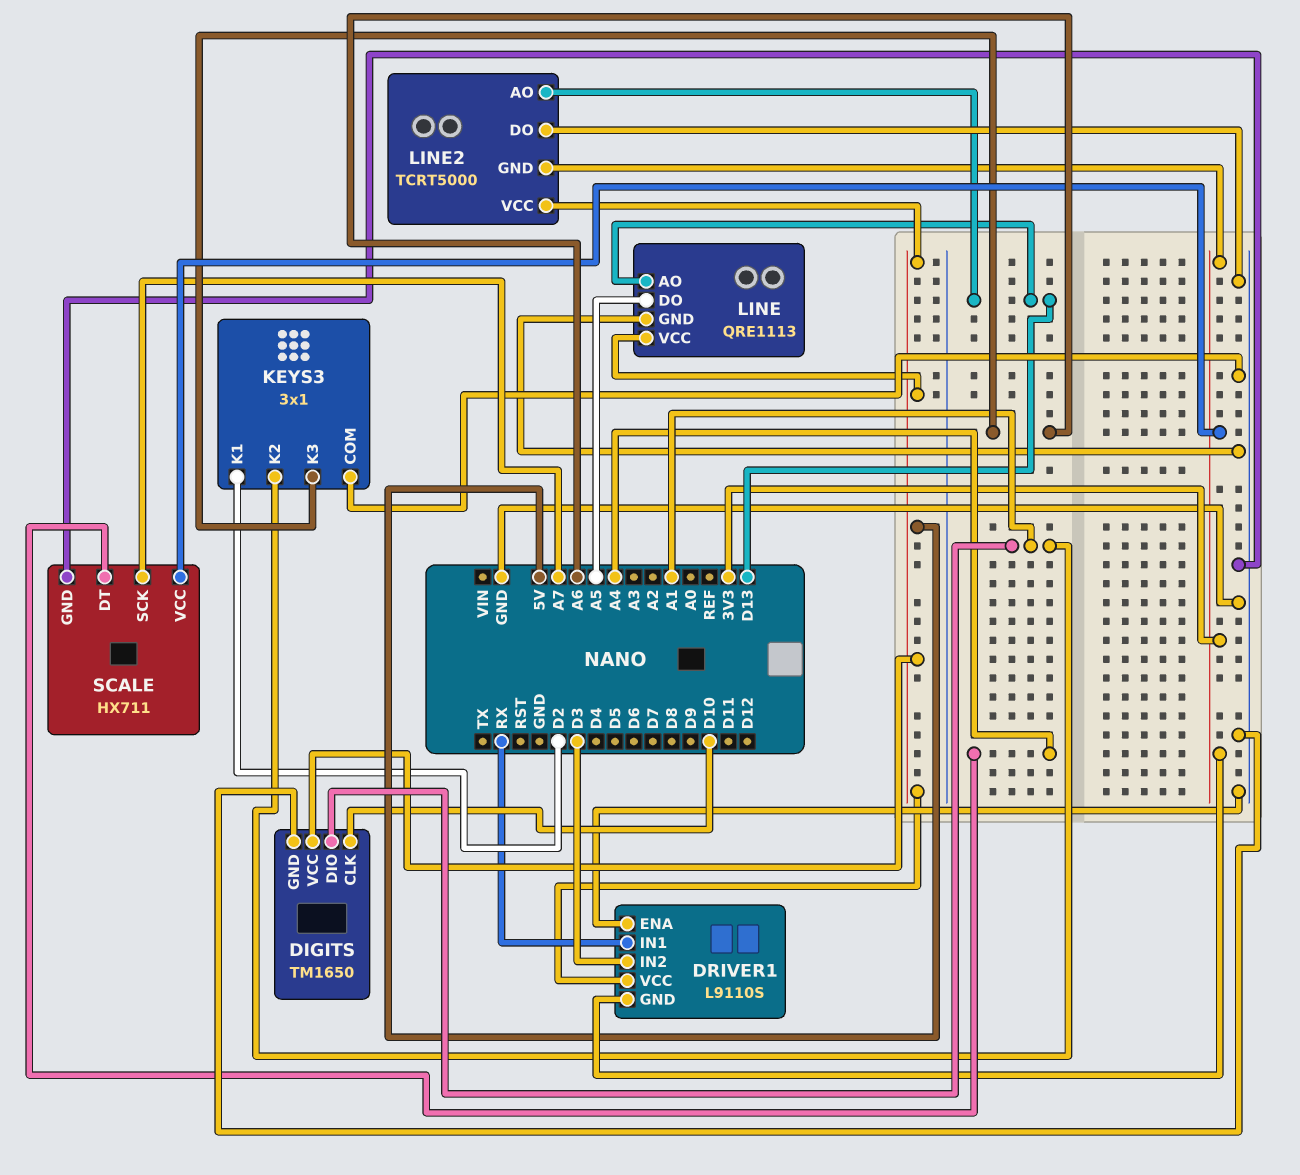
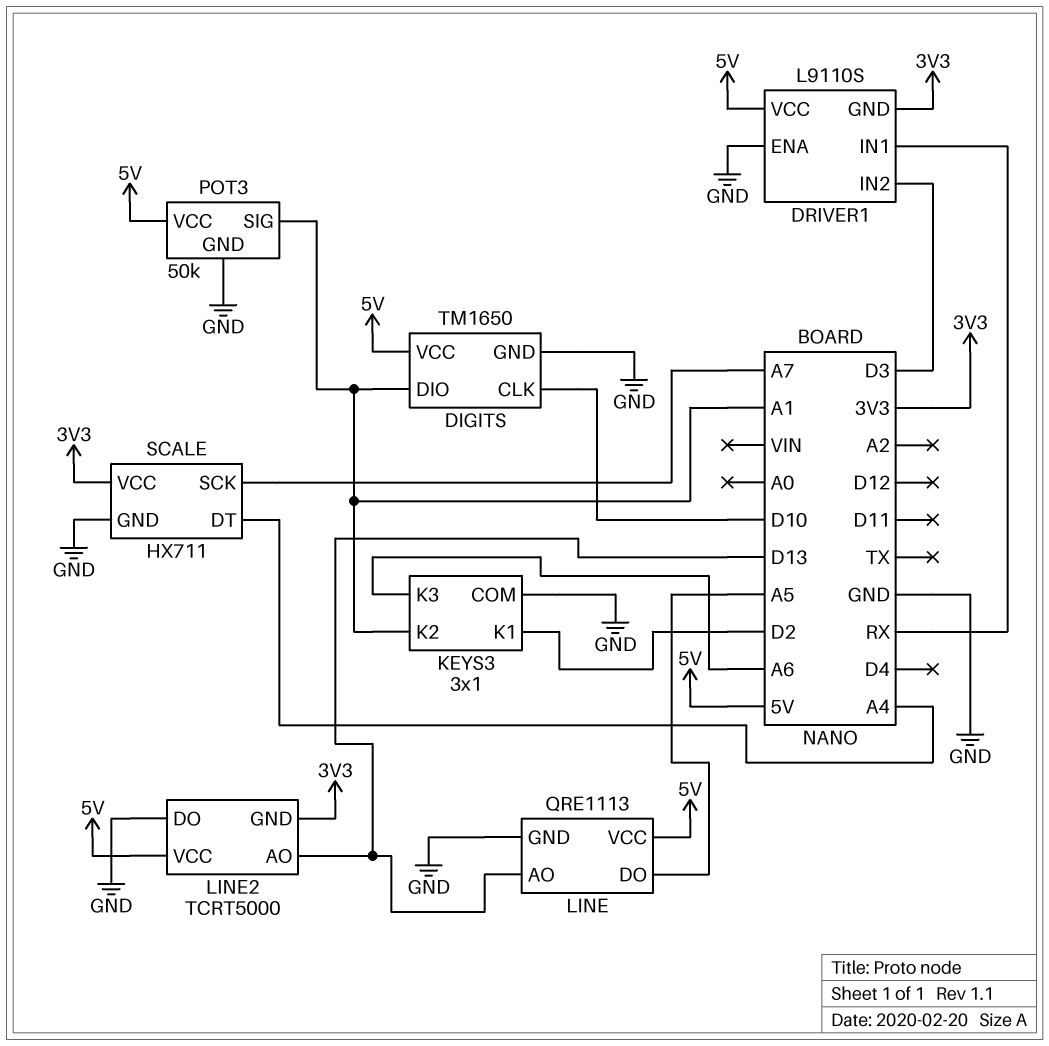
POT3: none -> 50k
POT3 pin GND: none -> GND
POT3 pin SIG: none -> A1
POT3 pin VCC: none -> 5V

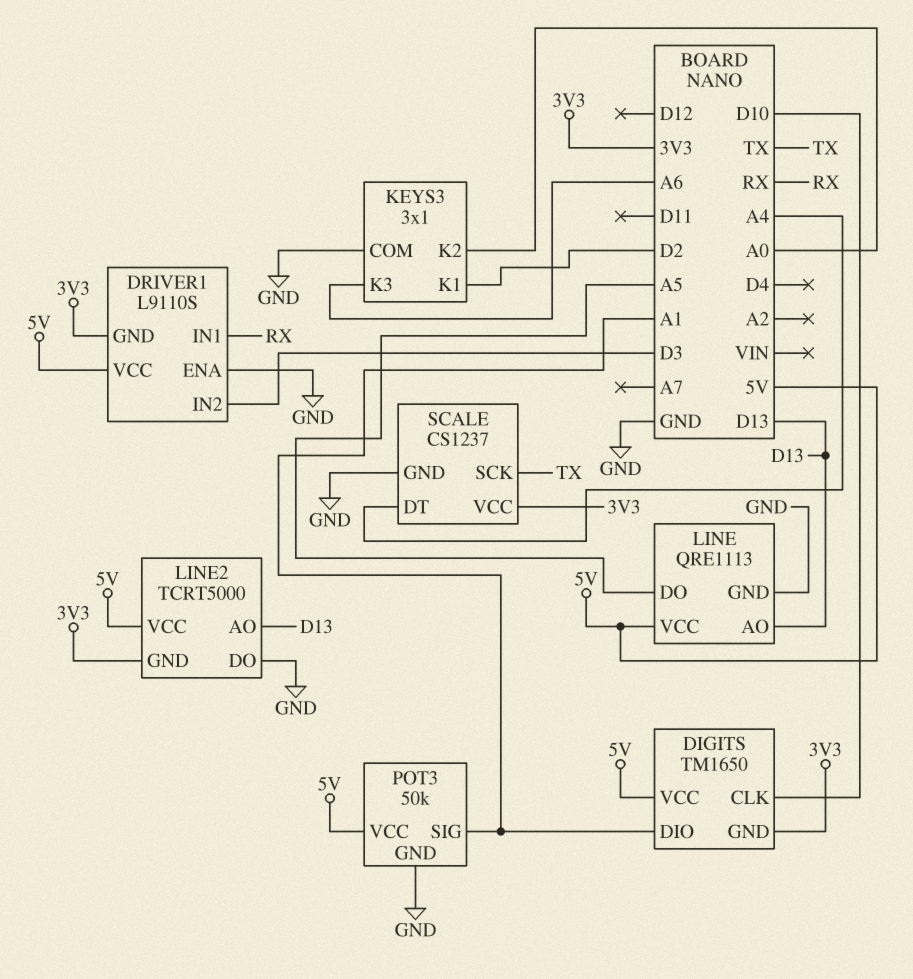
DIGITS pin GND: GND -> 3V3
KEYS3 pin K2: A1 -> A0
SCALE: HX711 -> CS1237
SCALE pin SCK: A7 -> TX

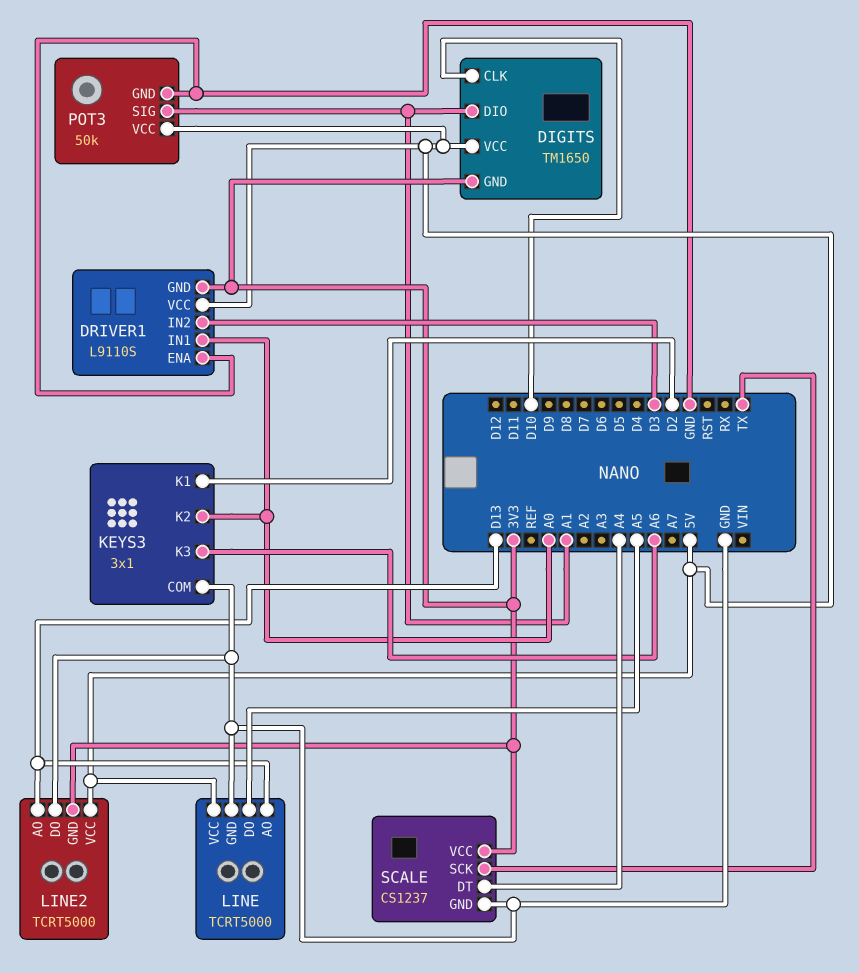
DRIVER1 pin IN1: RX -> A0
LINE: QRE1113 -> TCRT5000

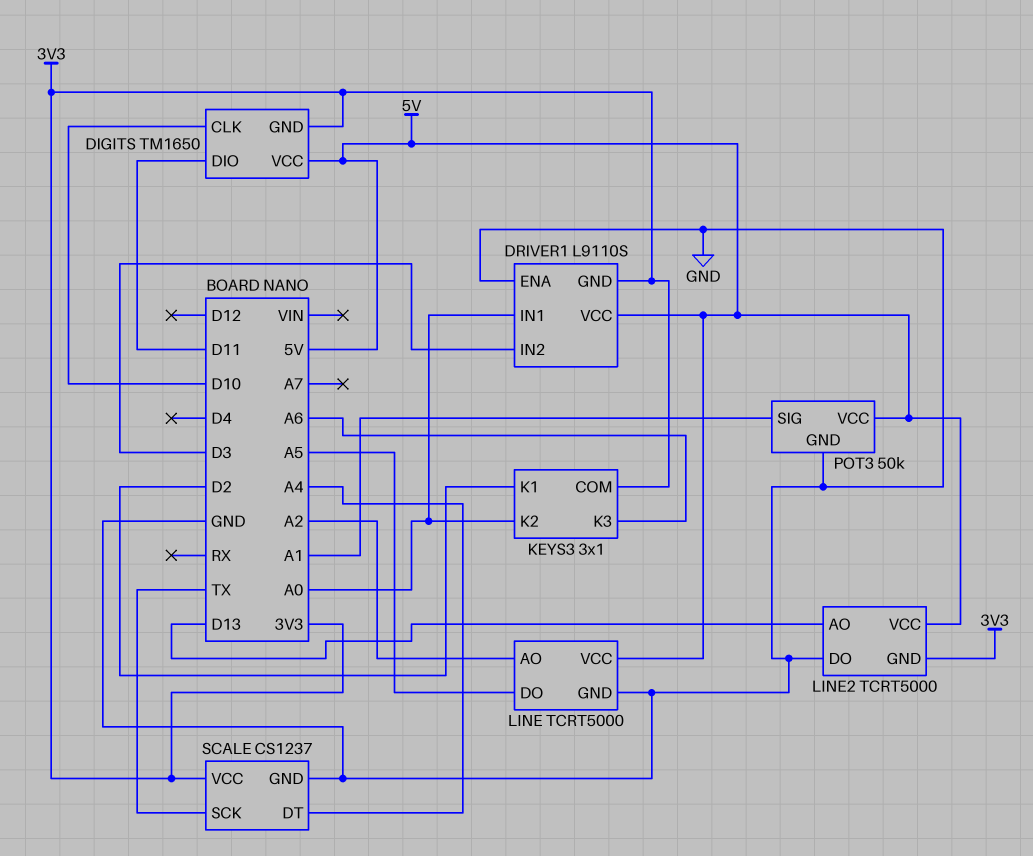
DIGITS pin DIO: A1 -> D11
KEYS3 pin COM: GND -> 3V3
LINE pin AO: D13 -> A2

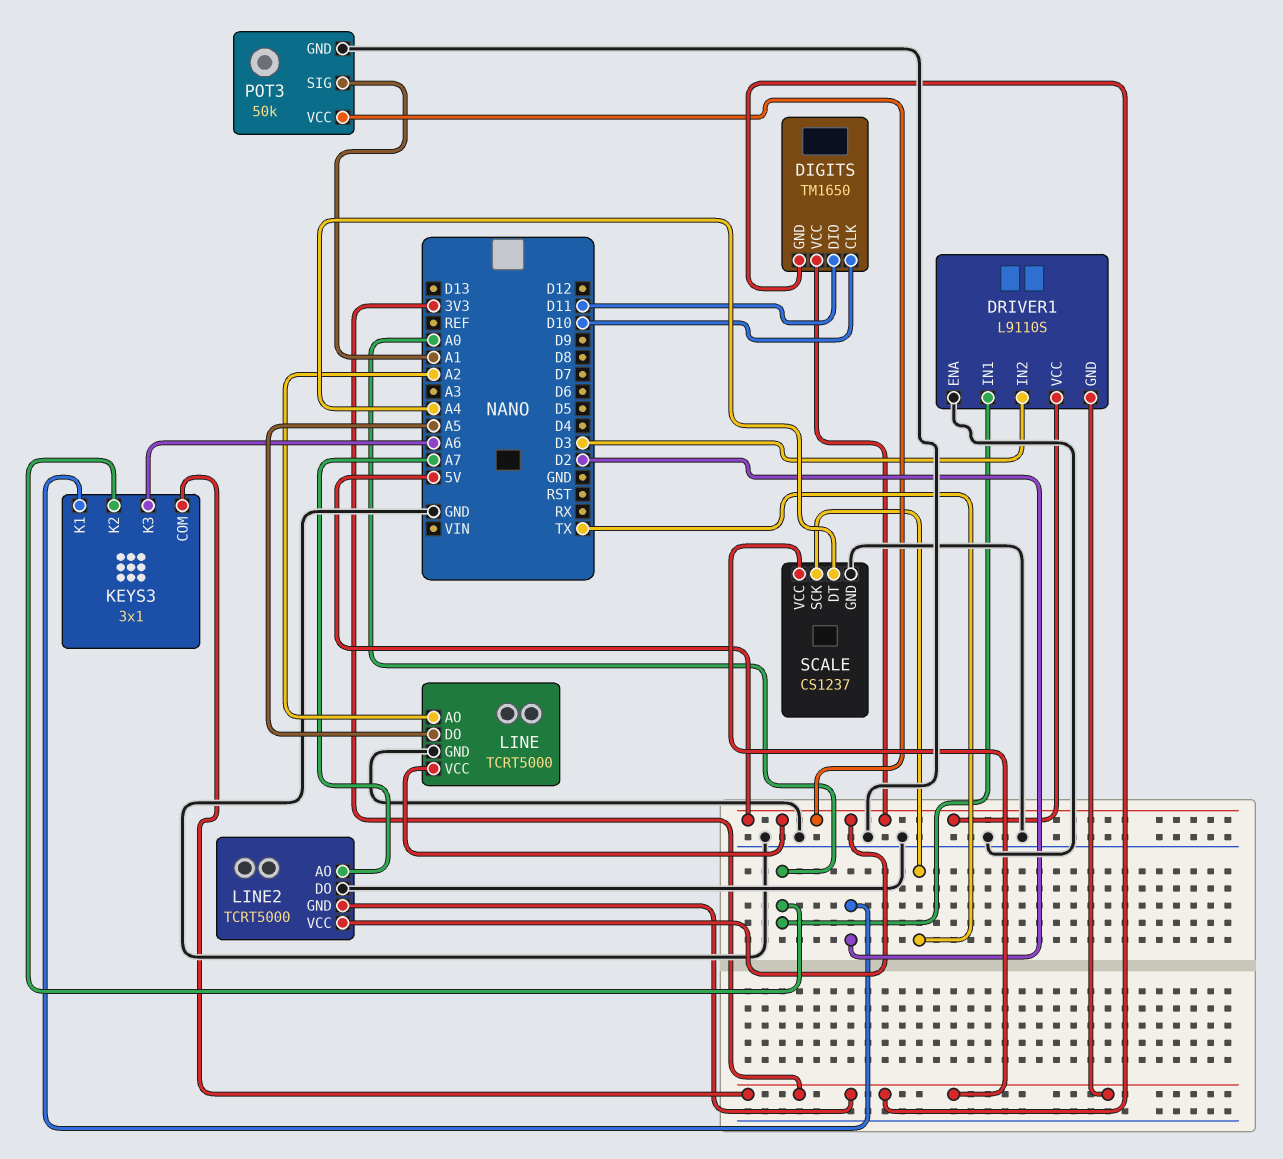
LINE2 pin AO: D13 -> A7

